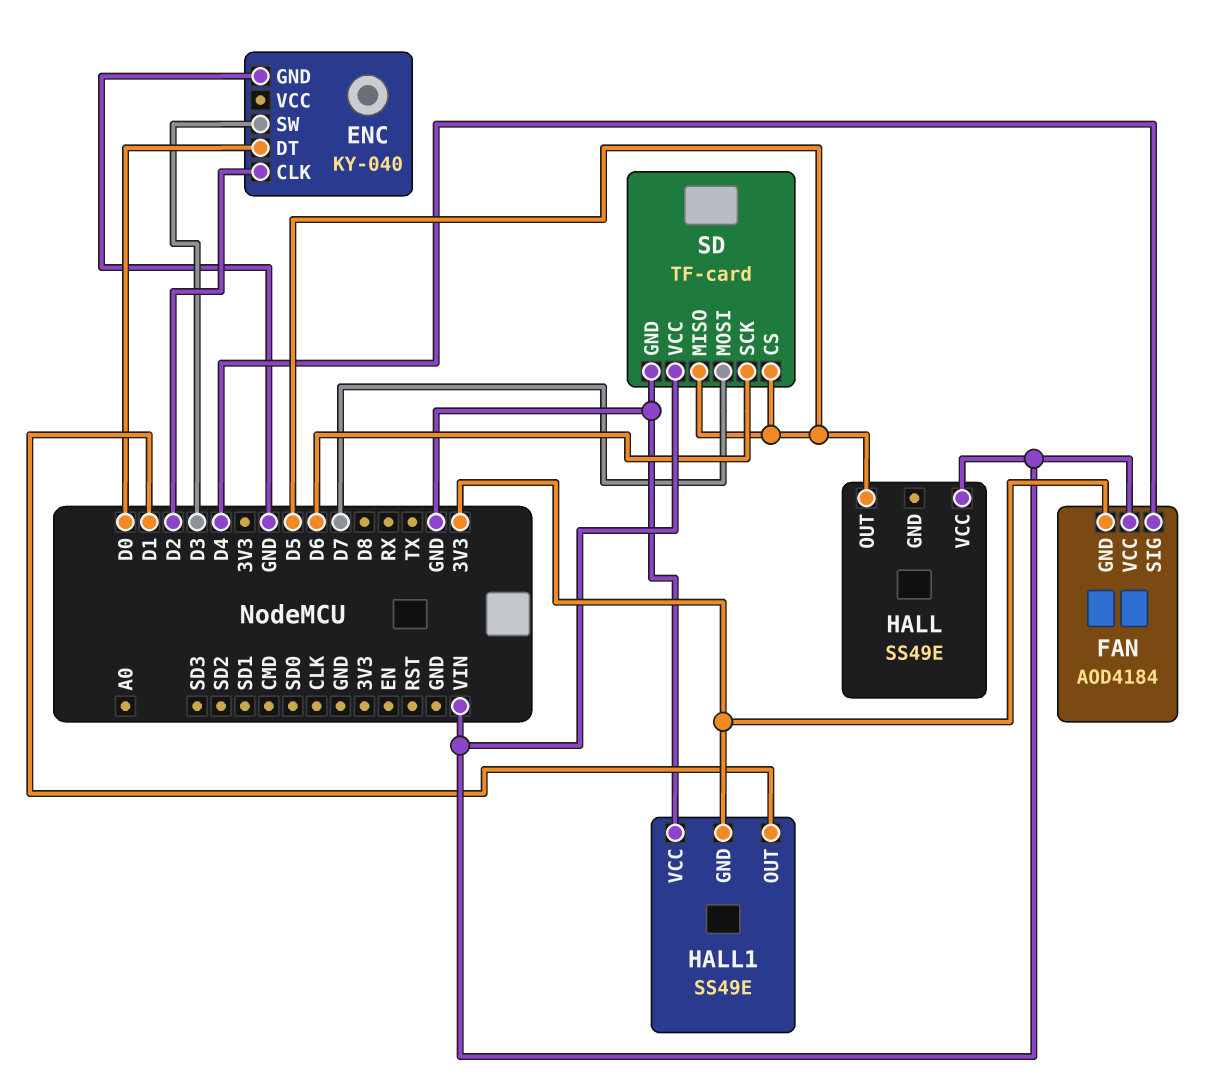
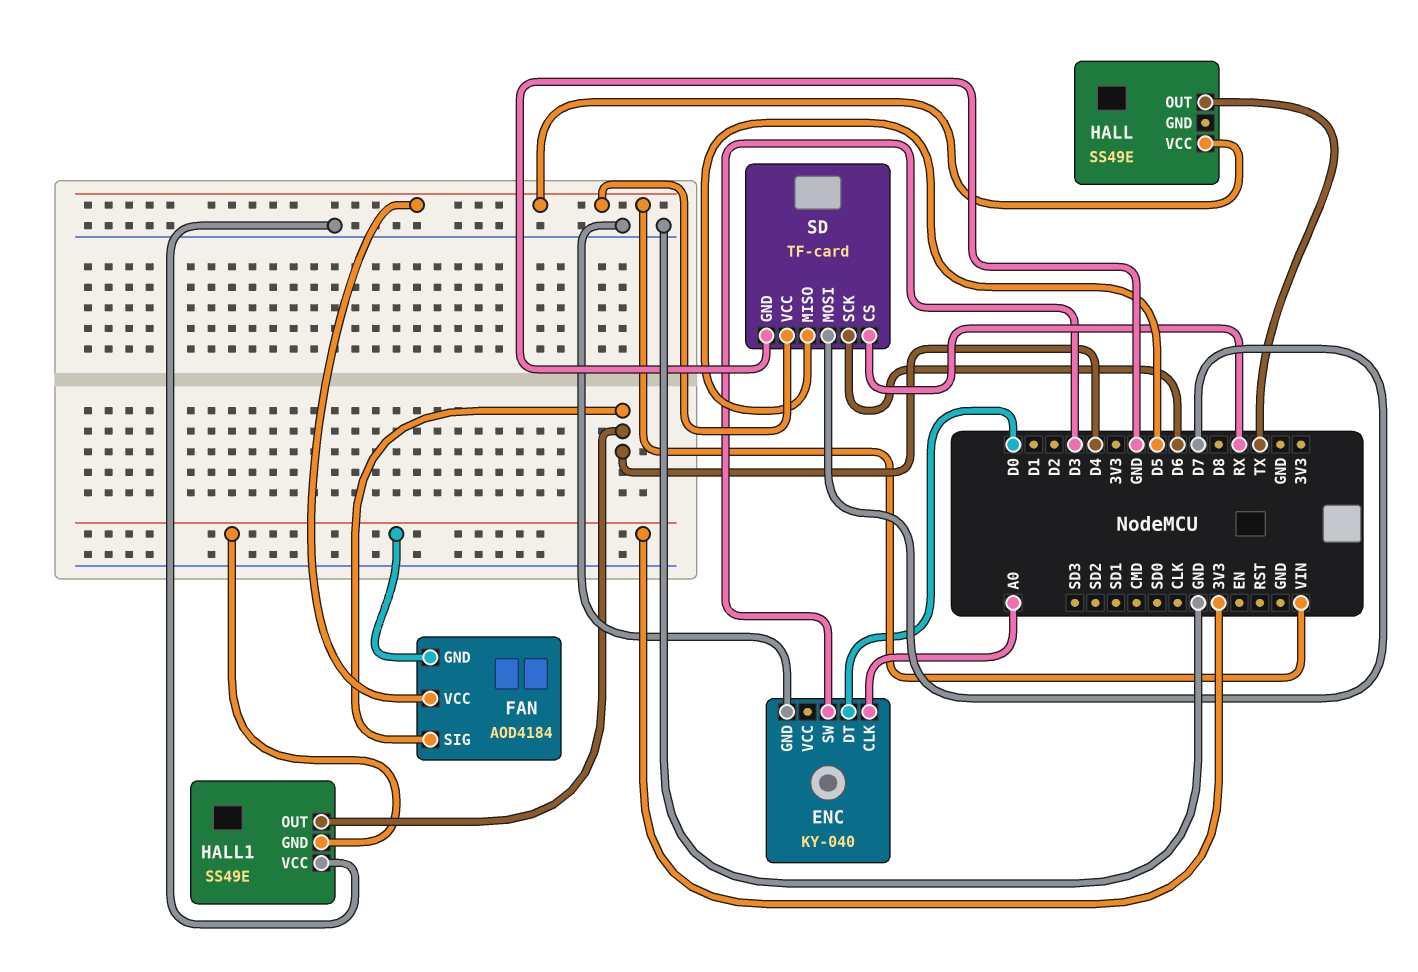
ENC pin CLK: D2 -> A0
HALL pin OUT: D5 -> TX
HALL1 pin OUT: D1 -> D4
SD pin CS: D5 -> RX

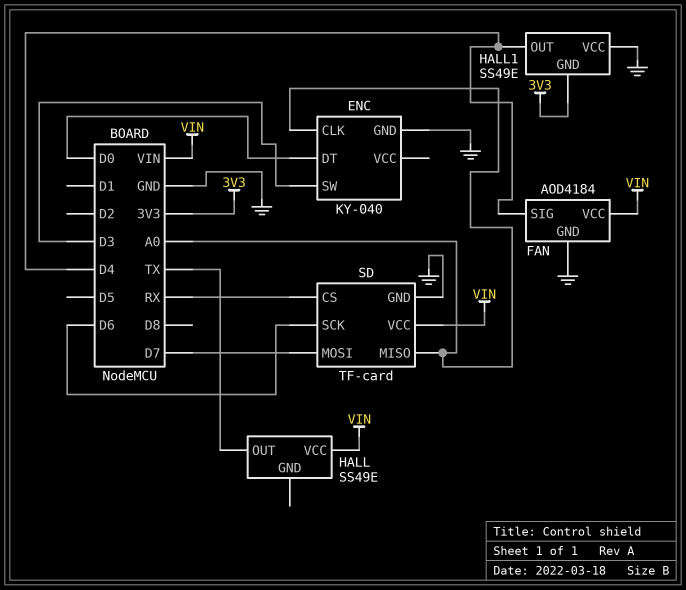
FAN pin GND: 3V3 -> GND
SD pin MISO: D5 -> A0

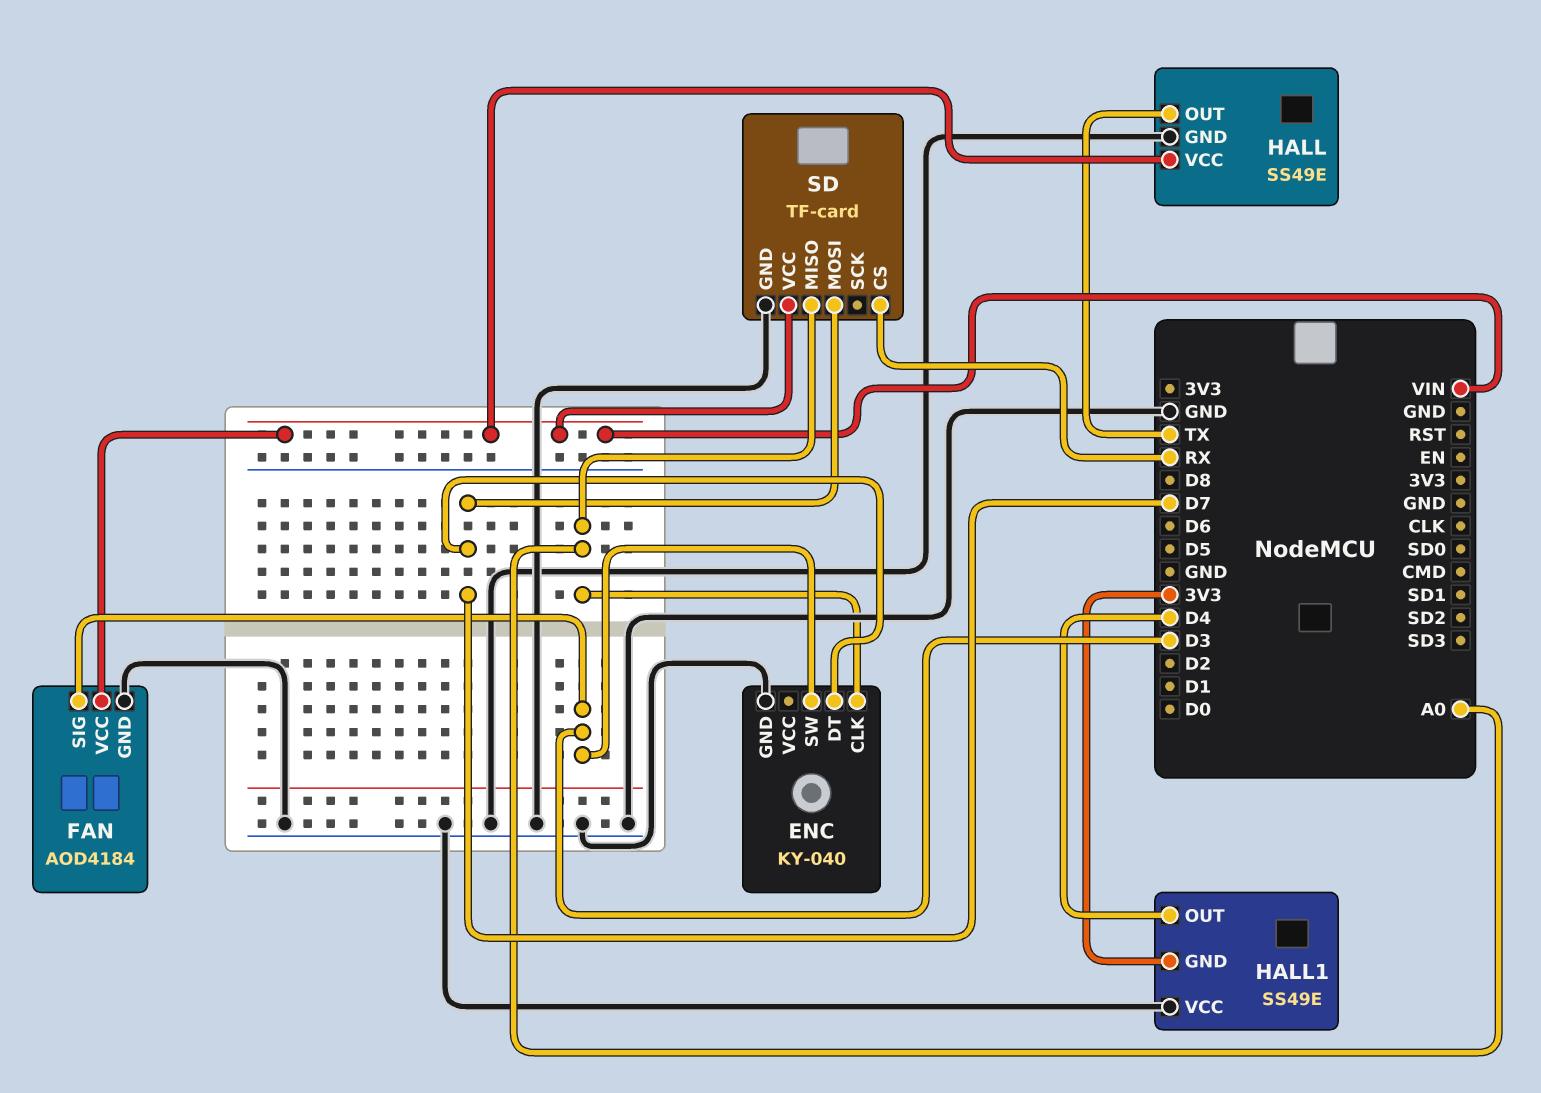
ENC pin DT: D0 -> D7
FAN pin SIG: D4 -> D3
HALL pin GND: none -> GND
SD pin SCK: D6 -> none

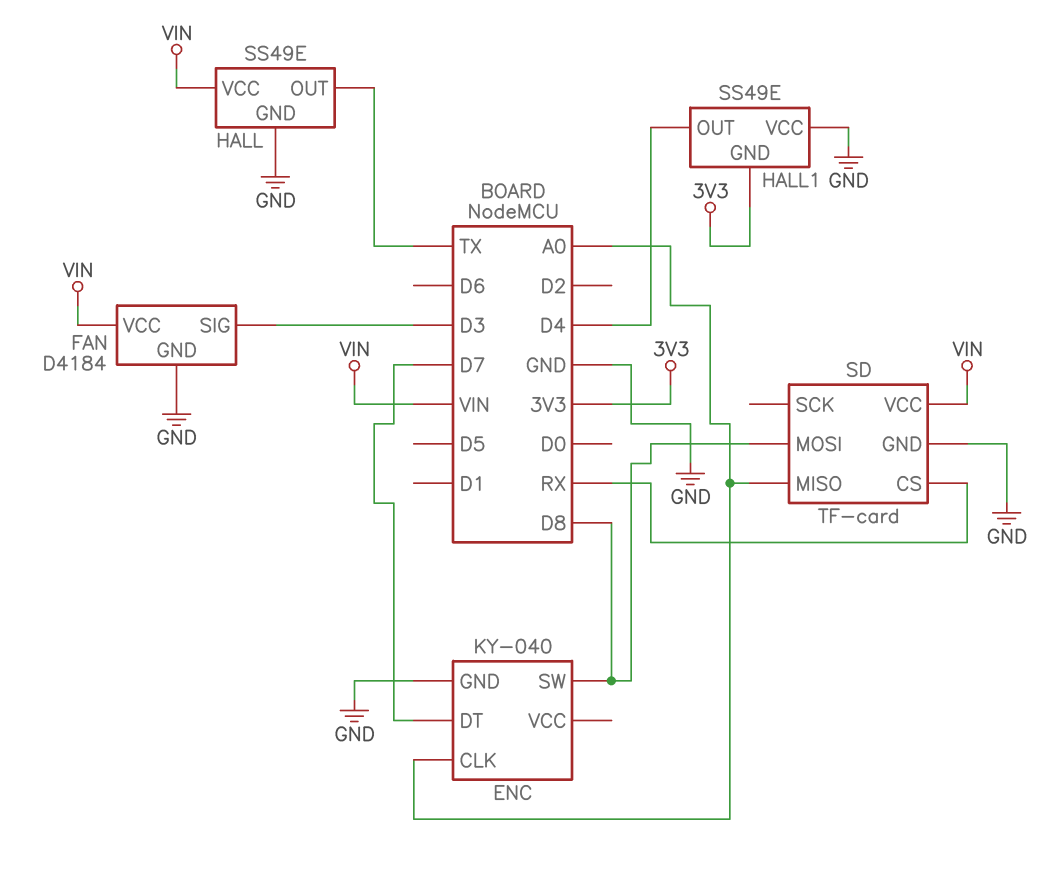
ENC pin SW: D3 -> D8
FAN: AOD4184 -> D4184
SD pin MOSI: D7 -> D8

